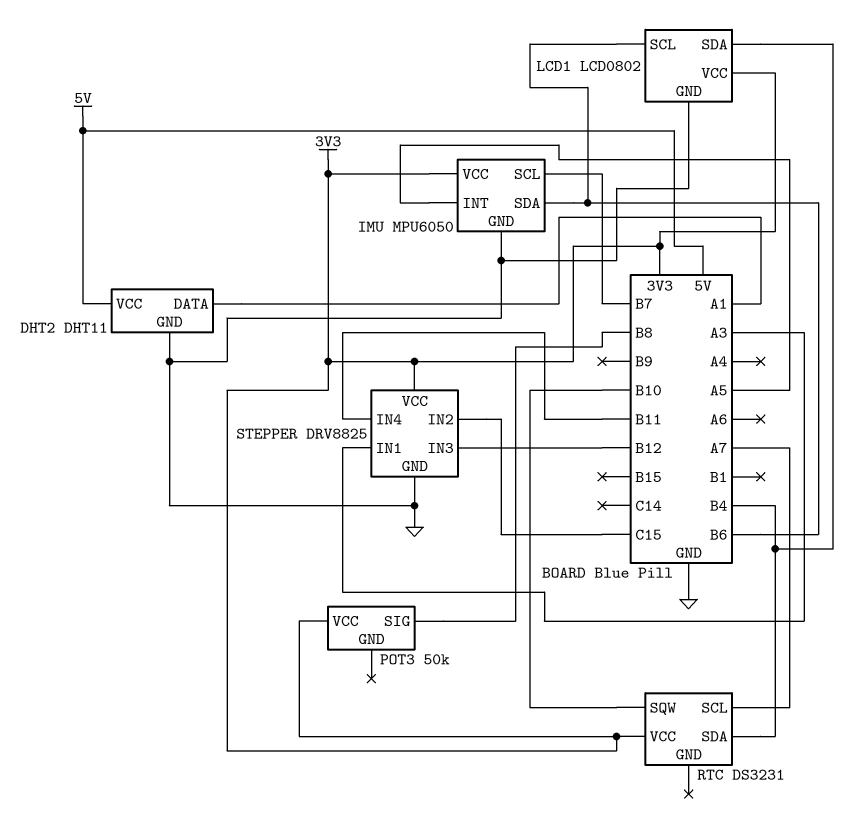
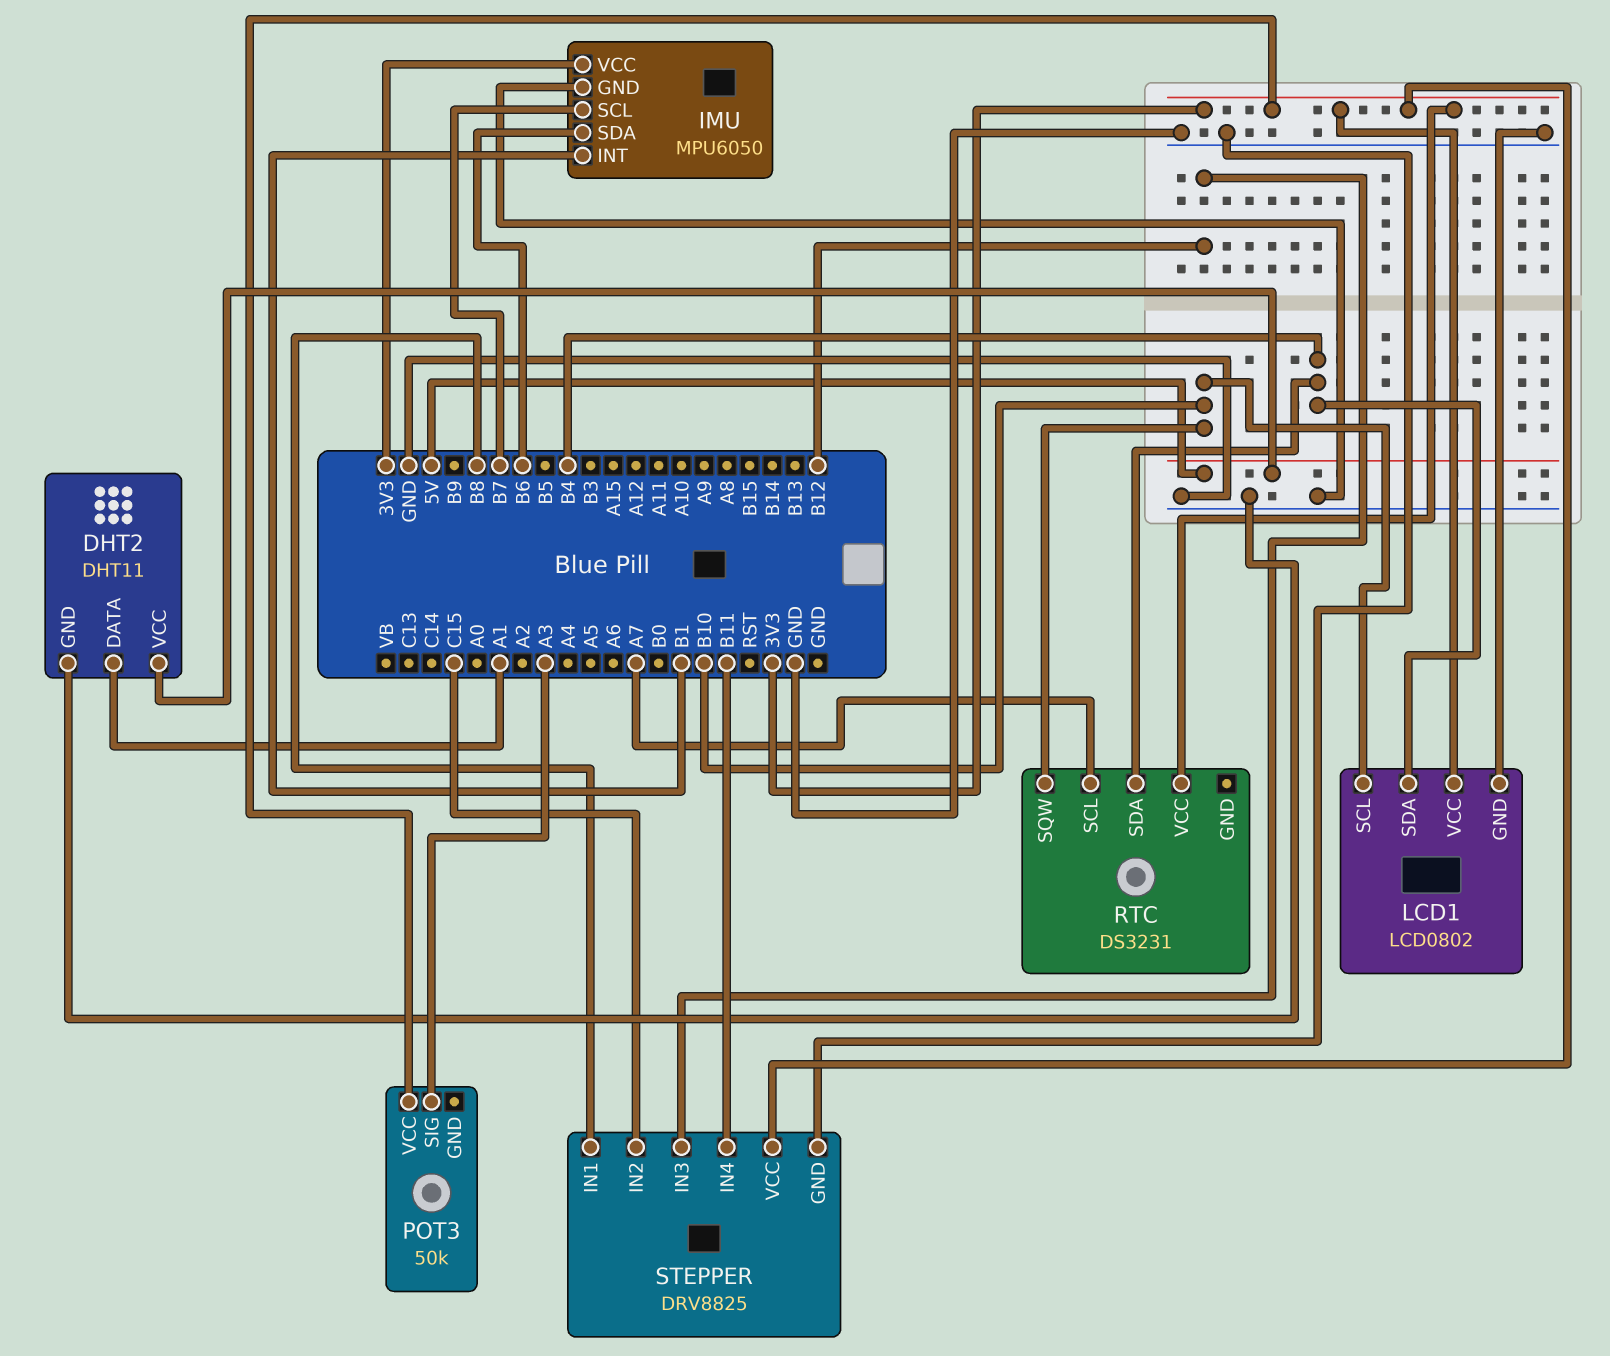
IMU pin INT: A5 -> B1
LCD1 pin SCL: B6 -> B10
POT3 pin SIG: B8 -> A3
STEPPER pin IN1: A3 -> B8

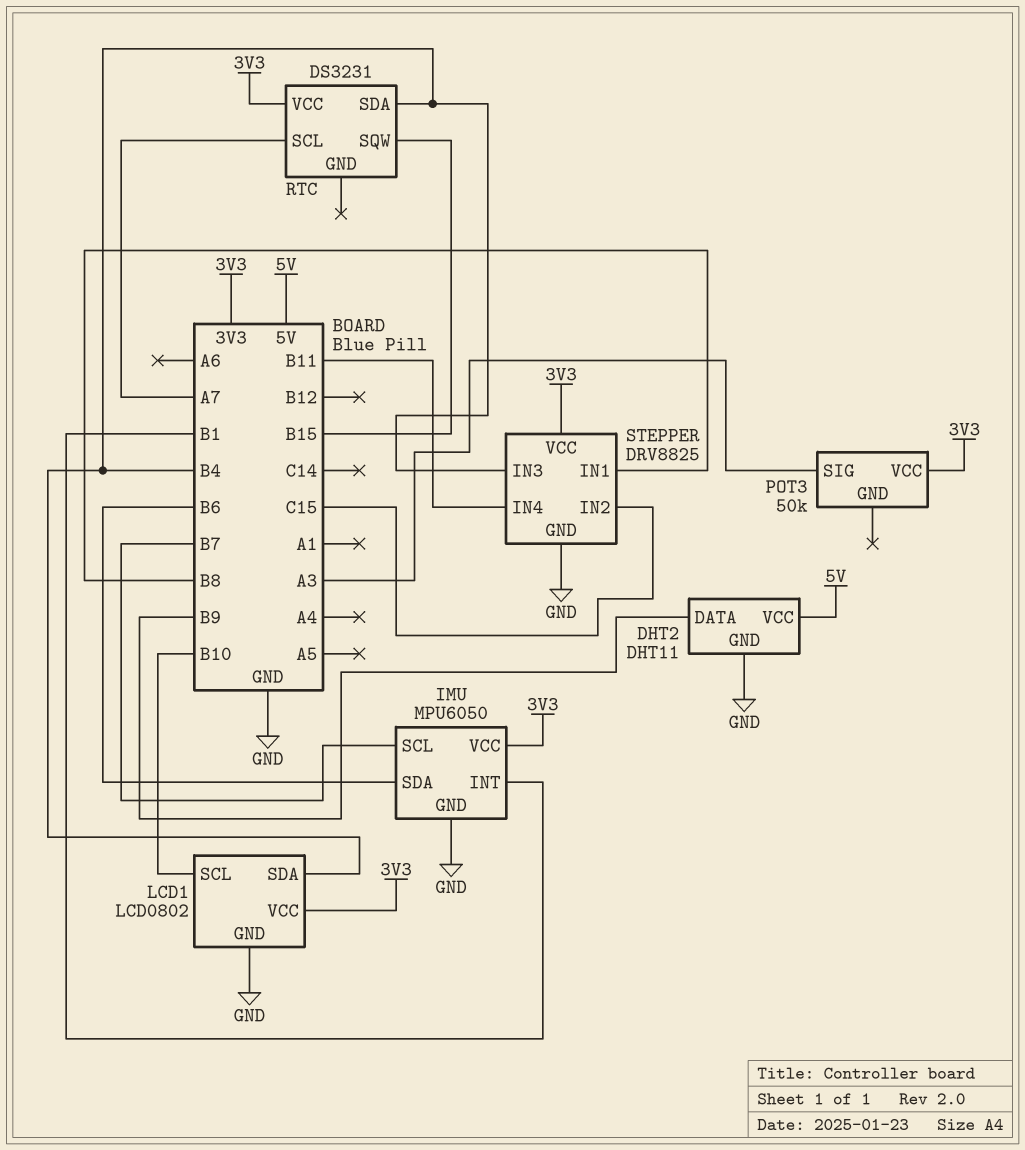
DHT2 pin DATA: A1 -> B9
RTC pin SQW: B10 -> B15
STEPPER pin IN3: B12 -> B4

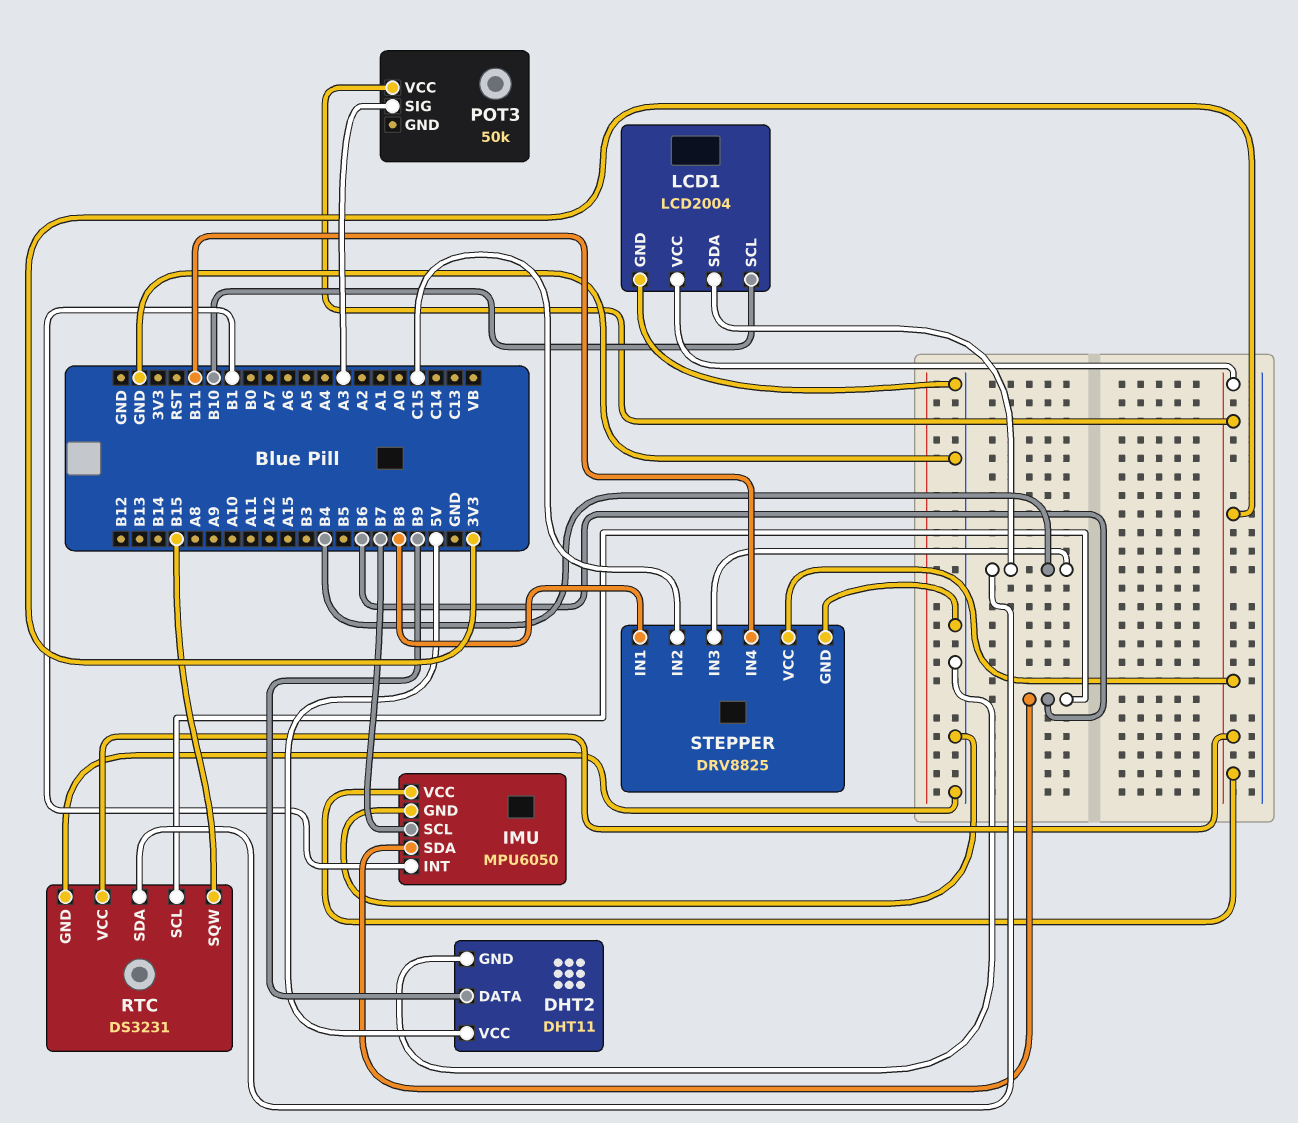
LCD1: LCD0802 -> LCD2004
RTC pin GND: none -> GND
RTC pin SCL: A7 -> B6

